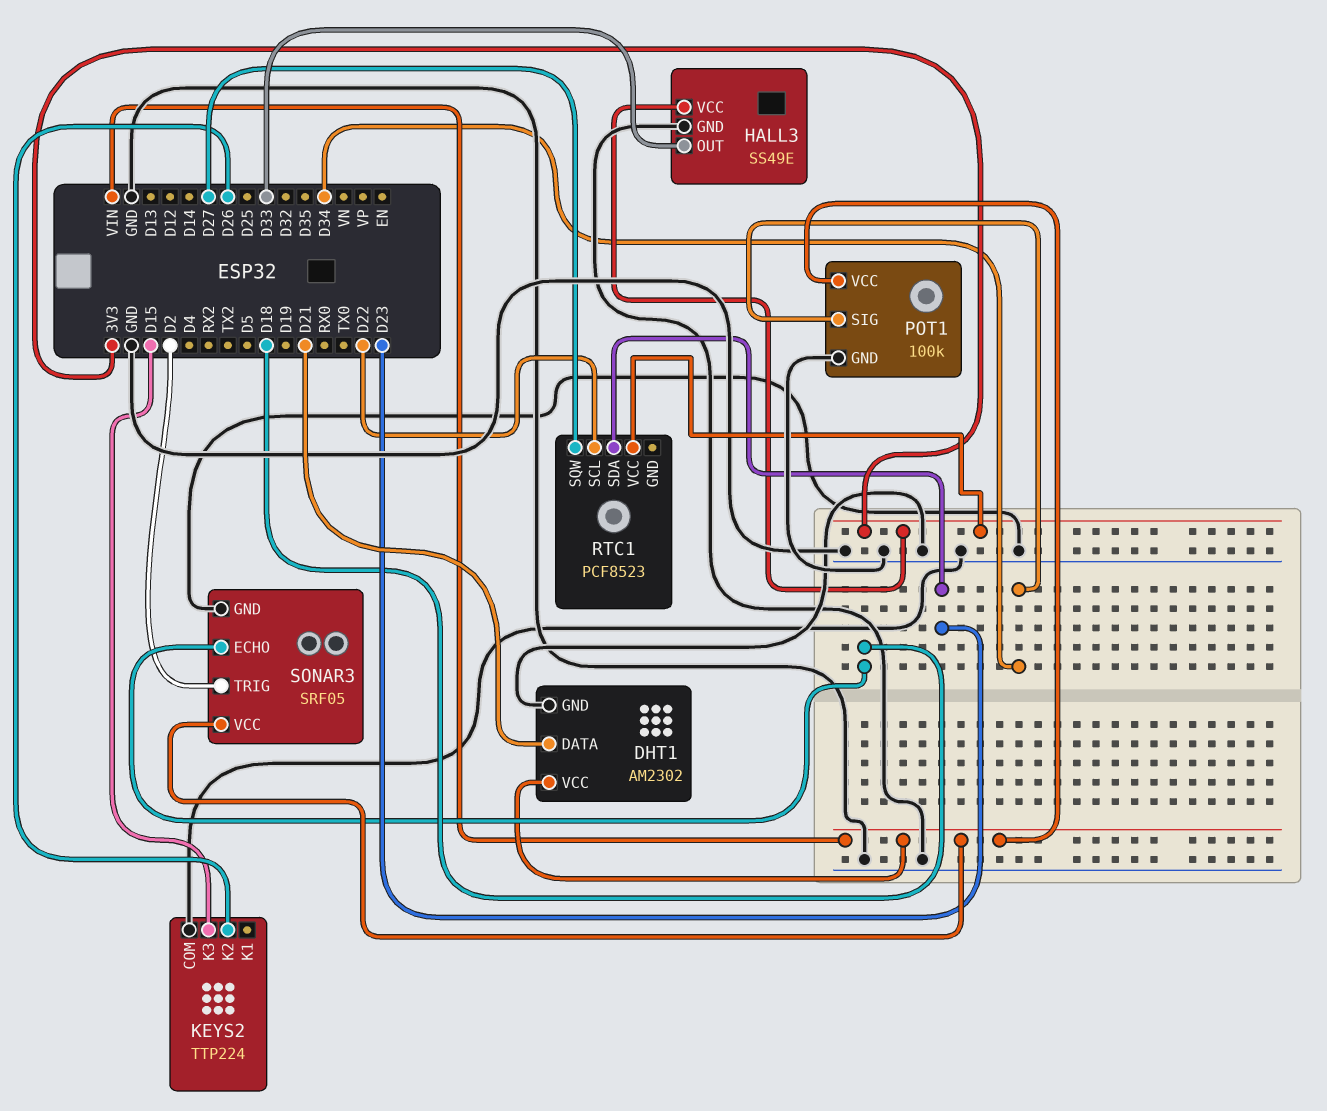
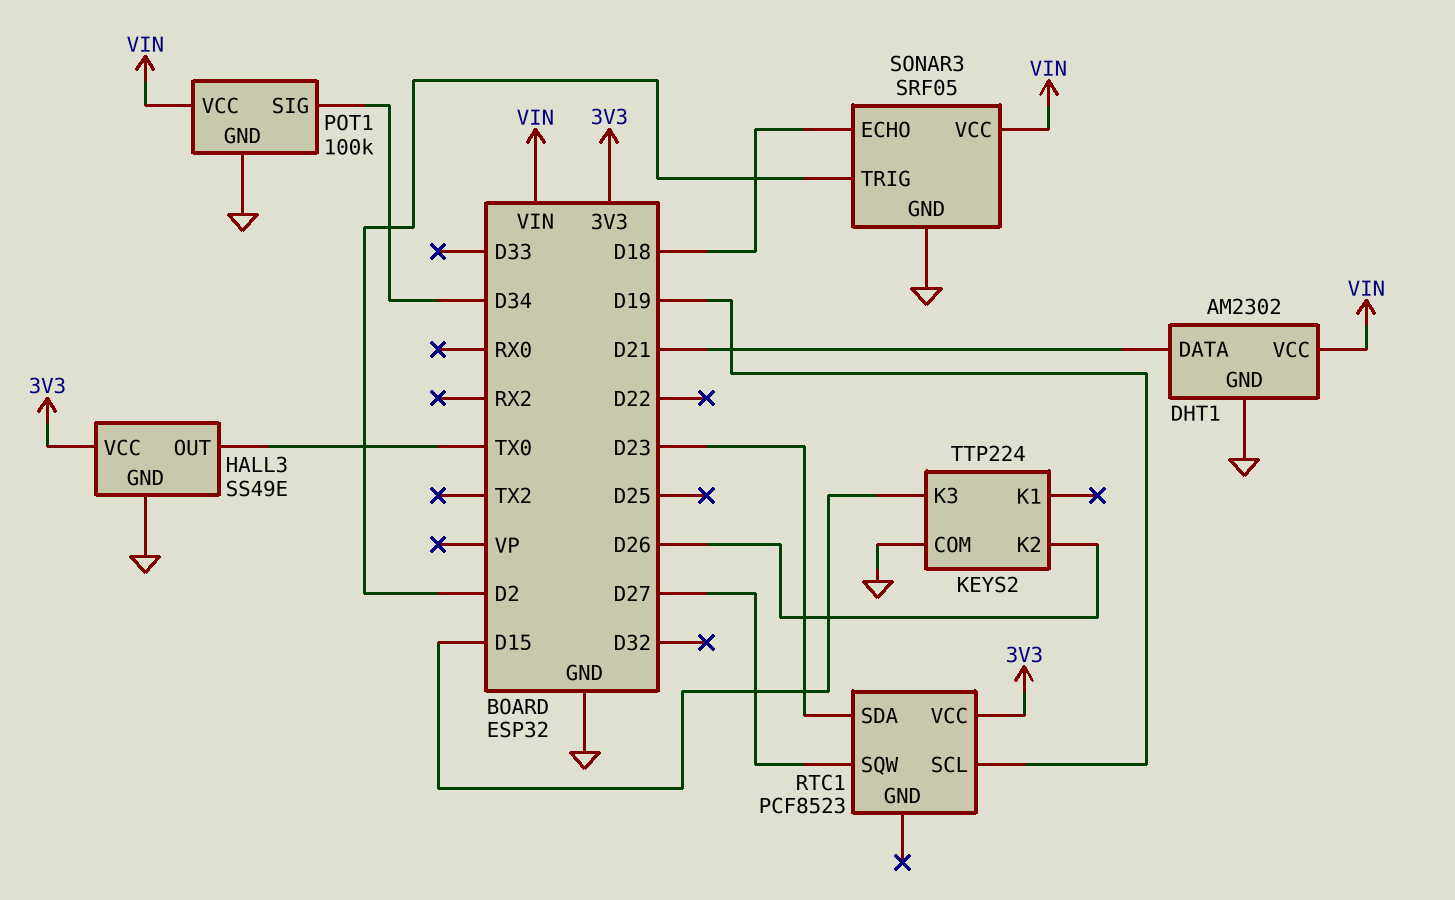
HALL3 pin OUT: D33 -> TX0
RTC1 pin SCL: D22 -> D19

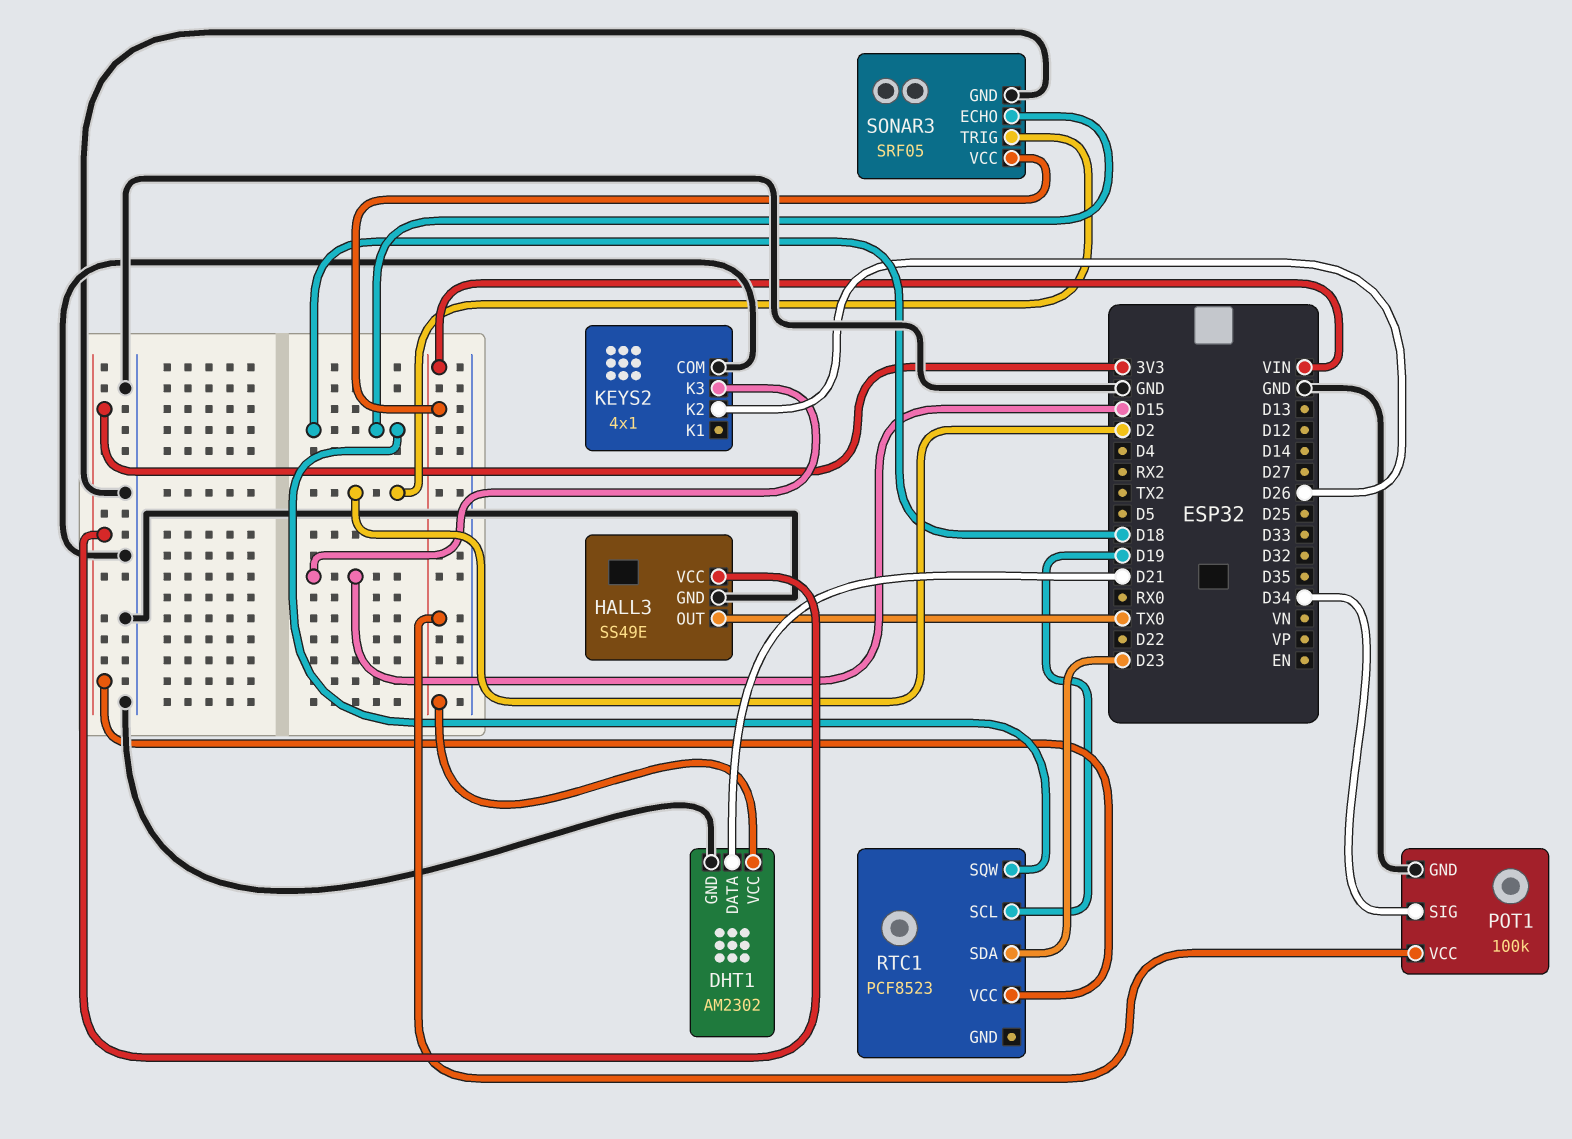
KEYS2: TTP224 -> 4x1
RTC1 pin SQW: D27 -> D18

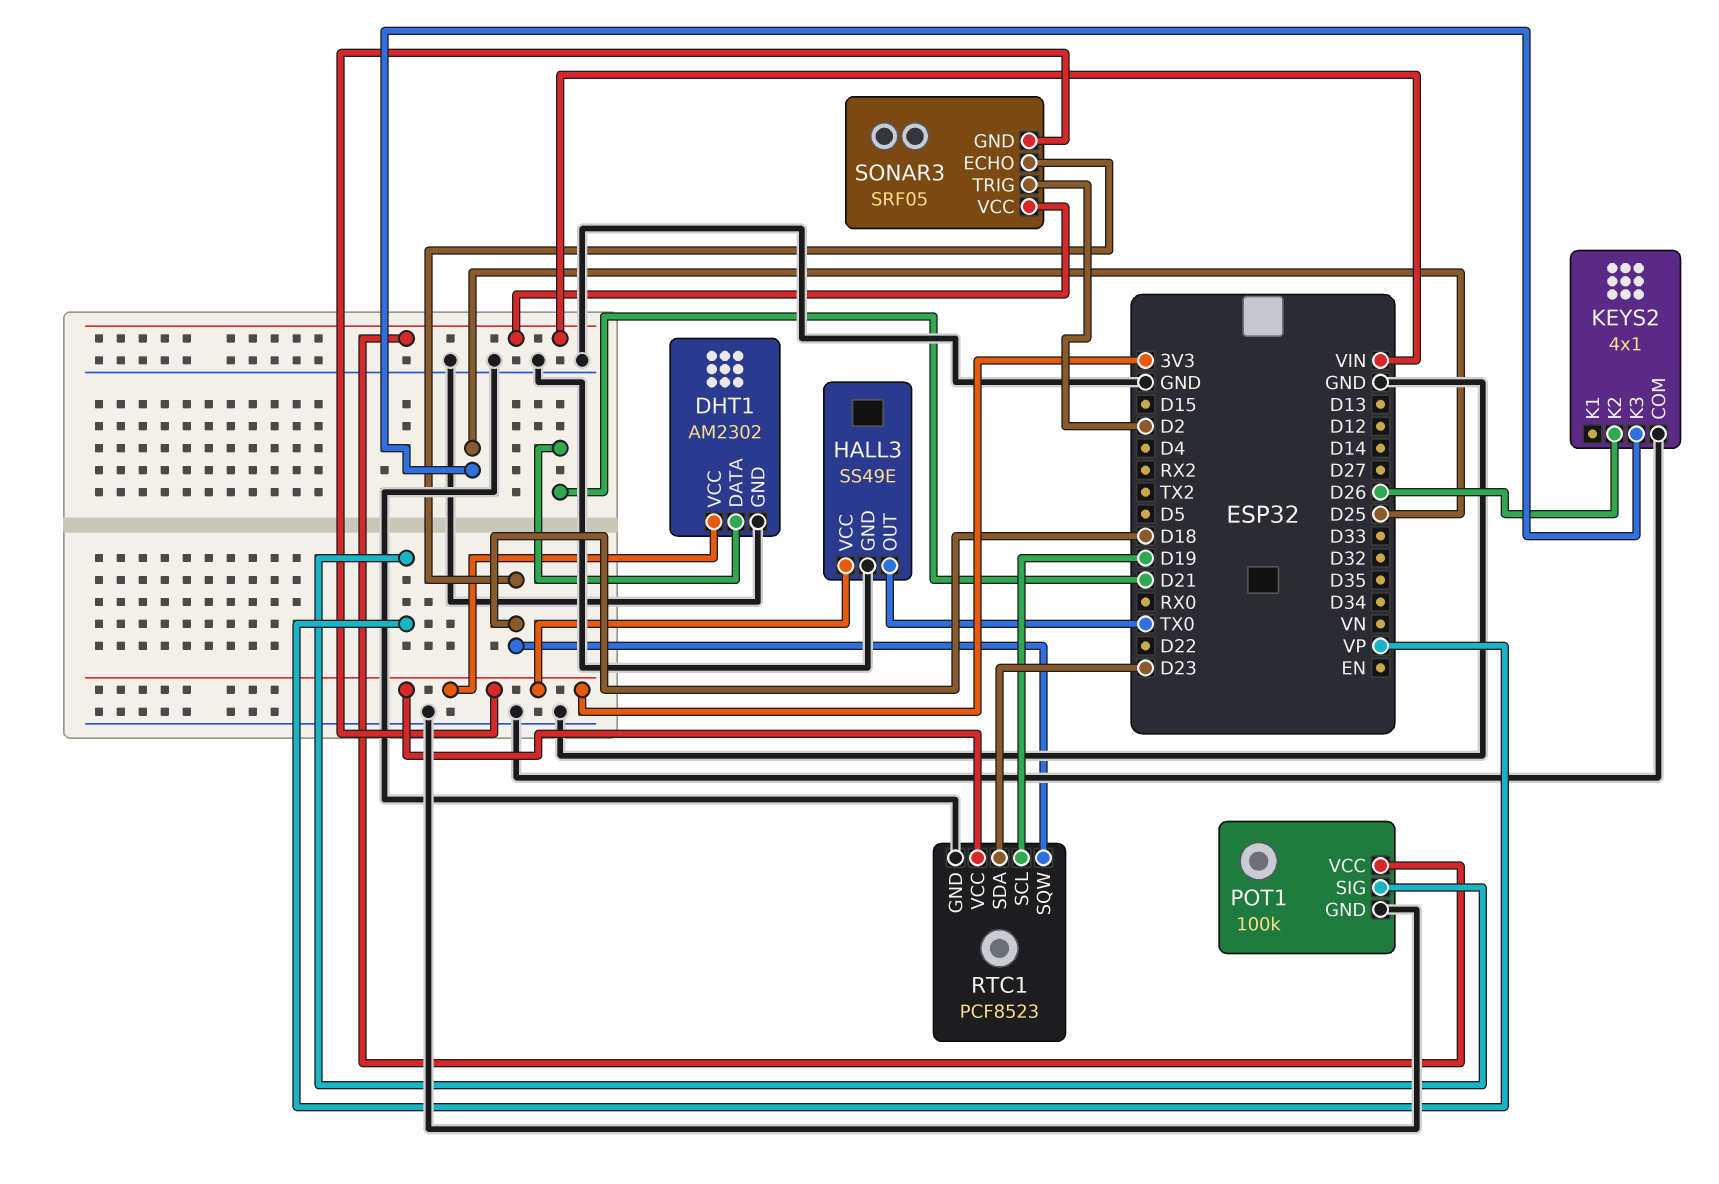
DHT1 pin VCC: VIN -> 3V3
KEYS2 pin K3: D15 -> D25
POT1 pin SIG: D34 -> VP
RTC1 pin GND: none -> GND
SONAR3 pin GND: GND -> 3V3

